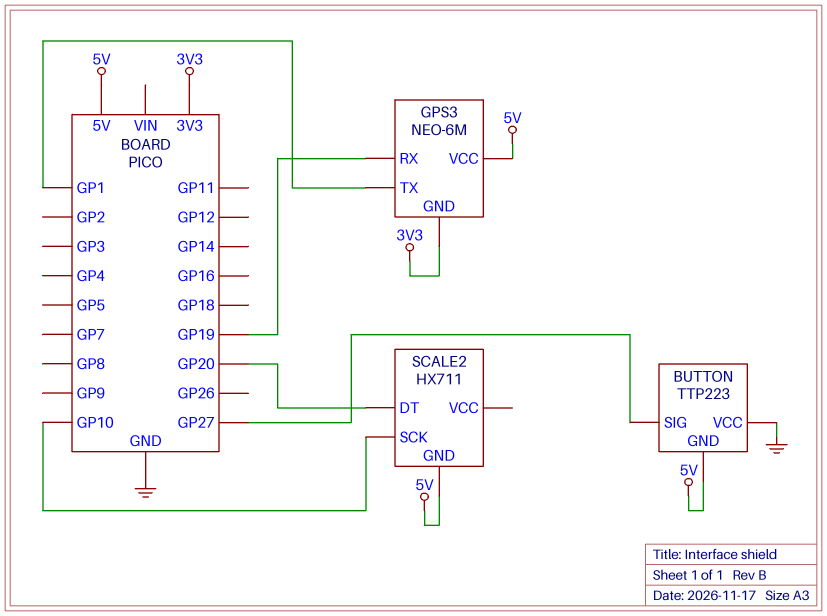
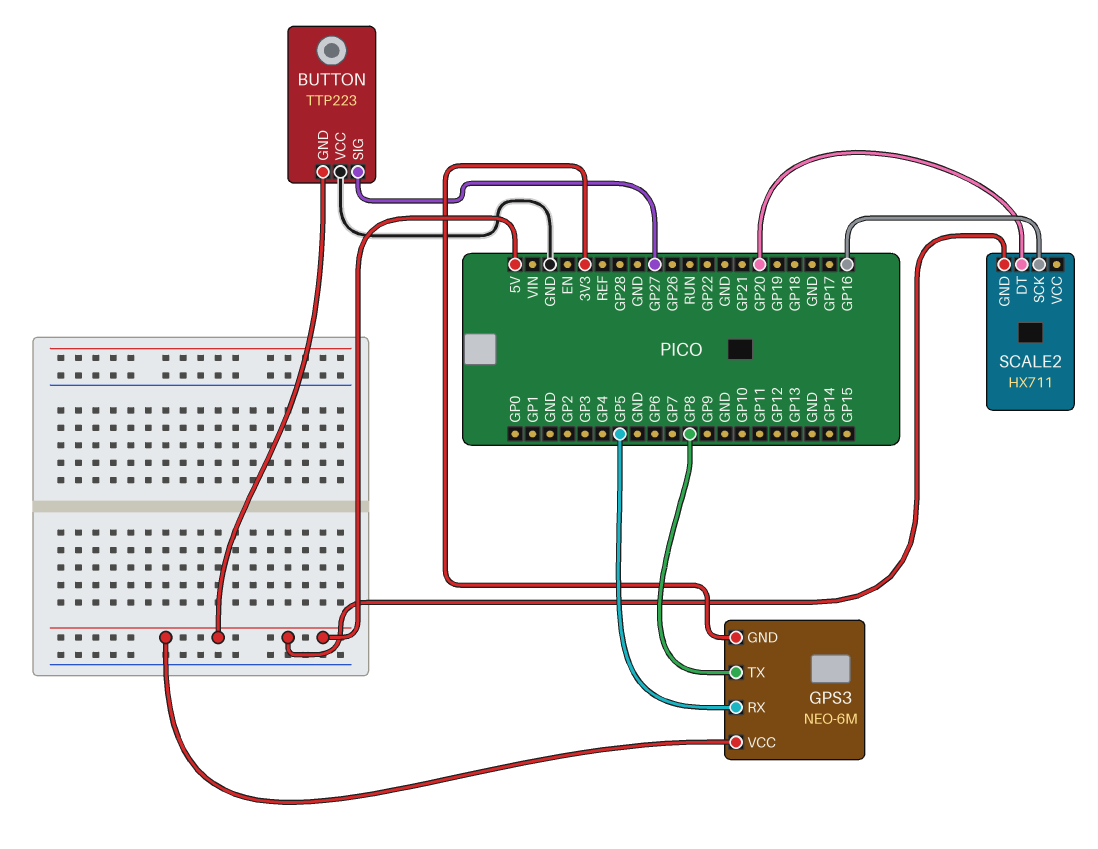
GPS3 pin RX: GP19 -> GP5
GPS3 pin TX: GP1 -> GP8
SCALE2 pin SCK: GP10 -> GP16

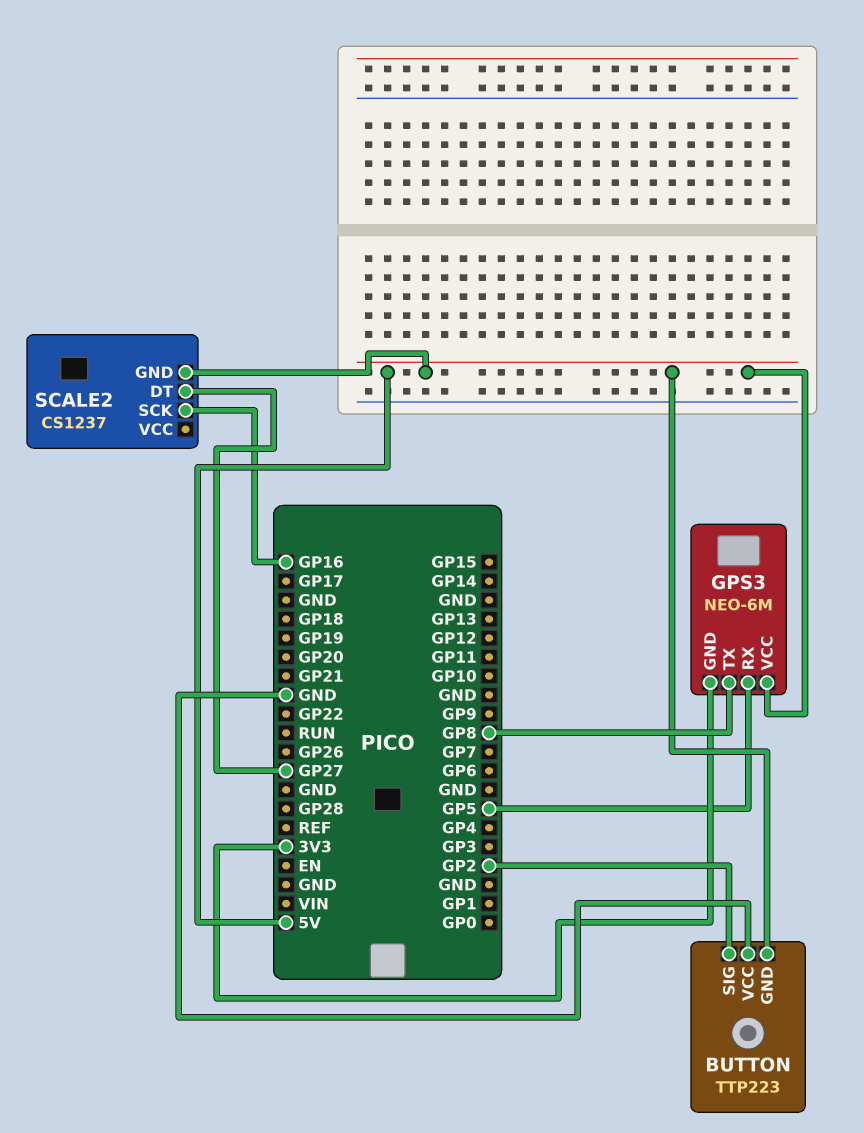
BUTTON pin SIG: GP27 -> GP2
SCALE2: HX711 -> CS1237
SCALE2 pin DT: GP20 -> GP27

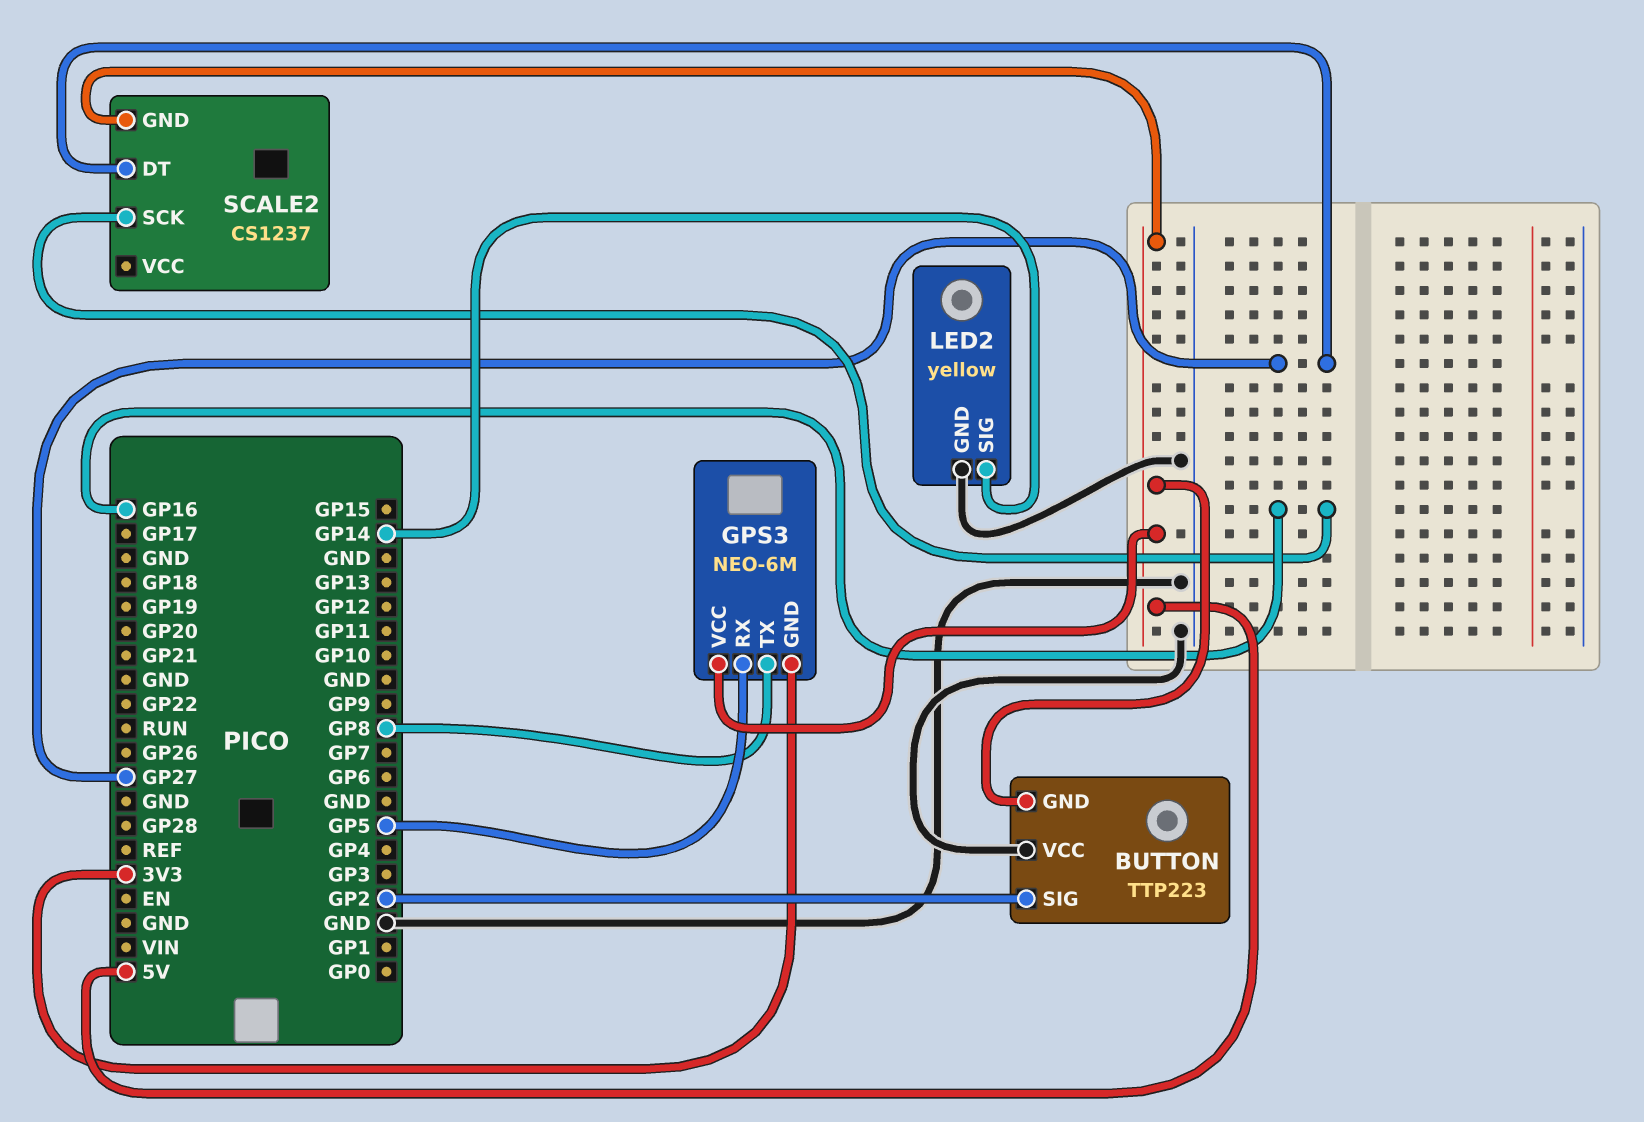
LED2: none -> yellow
LED2 pin GND: none -> GND
LED2 pin SIG: none -> GP14

